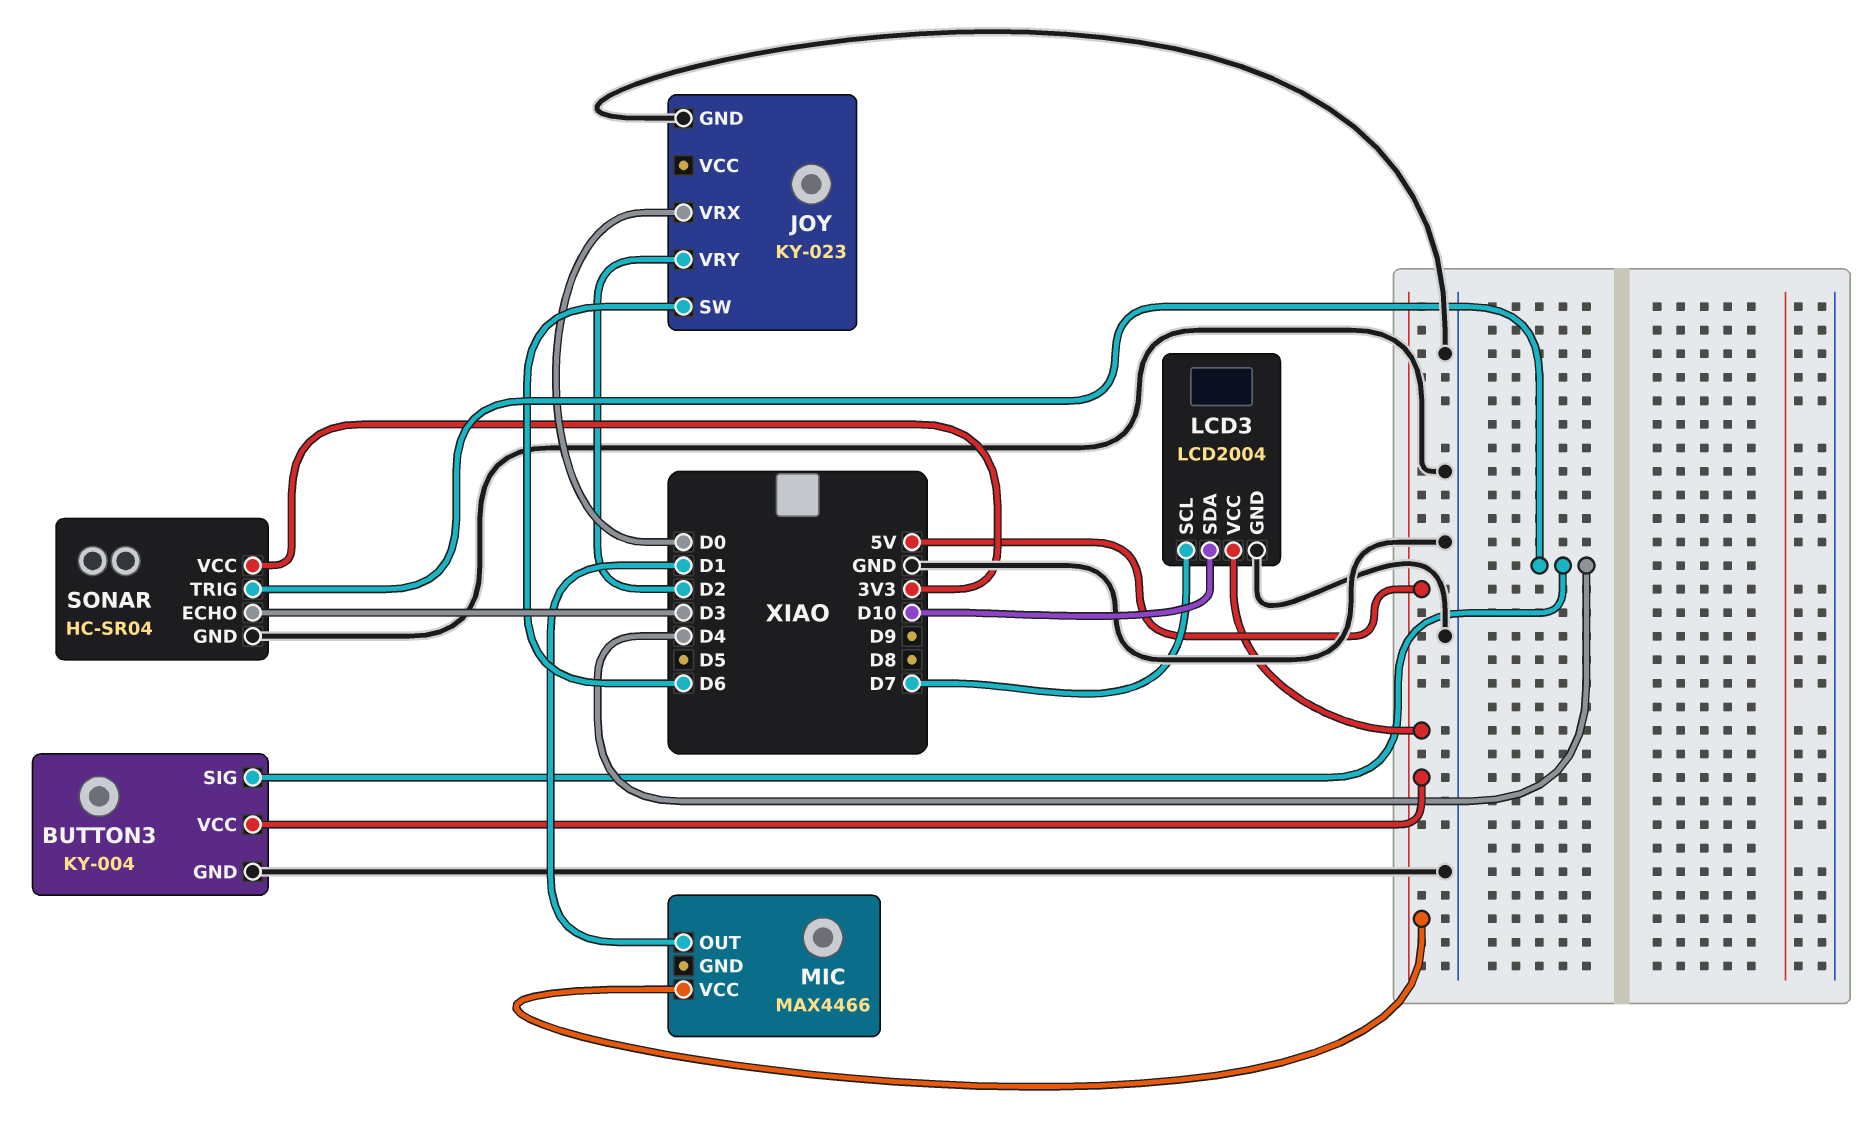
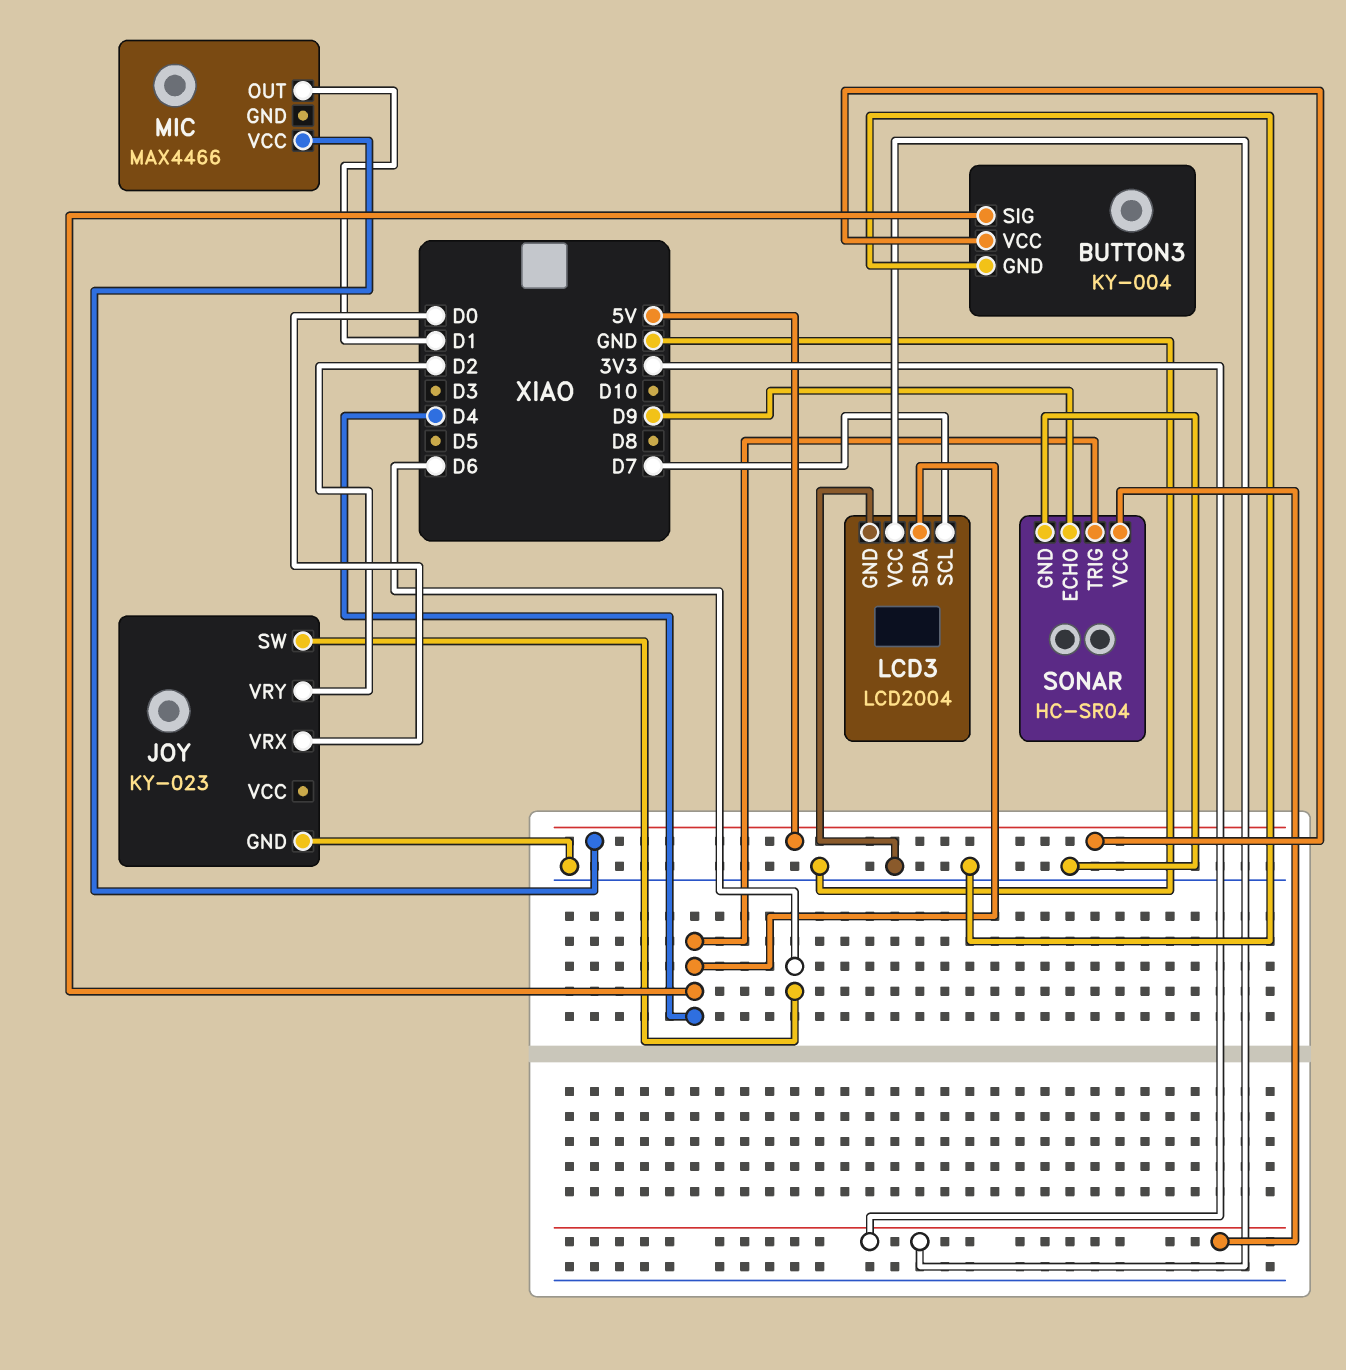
LCD3 pin SDA: D10 -> D4
LCD3 pin VCC: 5V -> 3V3
SONAR pin ECHO: D3 -> D9

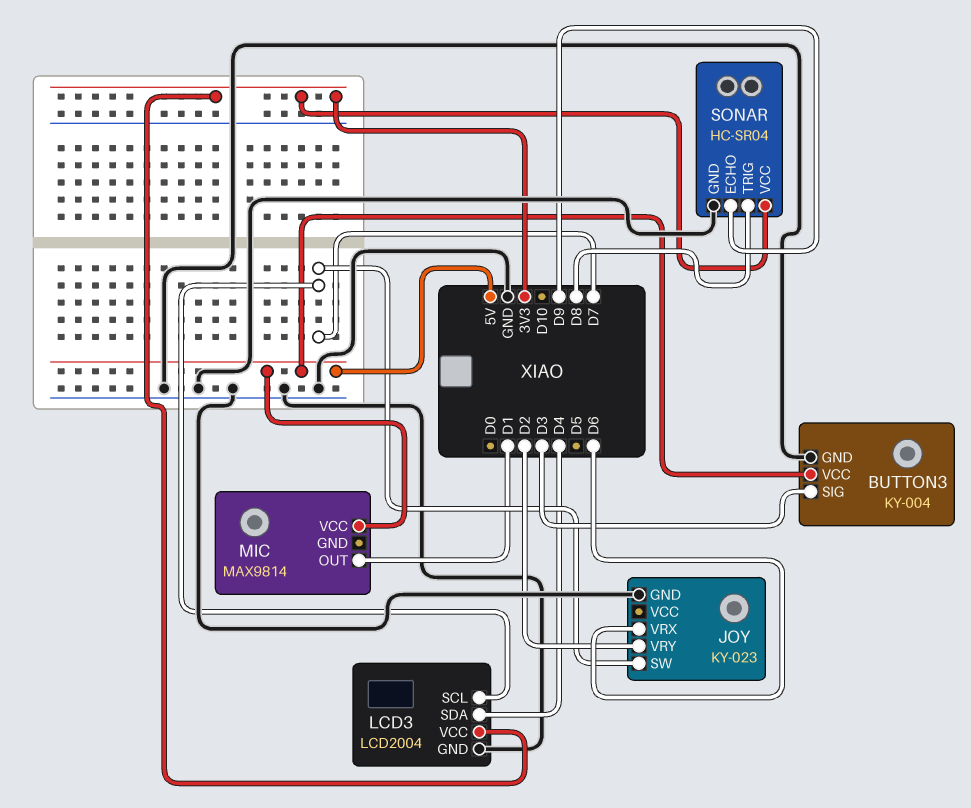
BUTTON3 pin SIG: D4 -> D3
JOY pin SW: D6 -> D7
JOY pin VRX: D0 -> D6
MIC: MAX4466 -> MAX9814
SONAR pin TRIG: D4 -> D8

